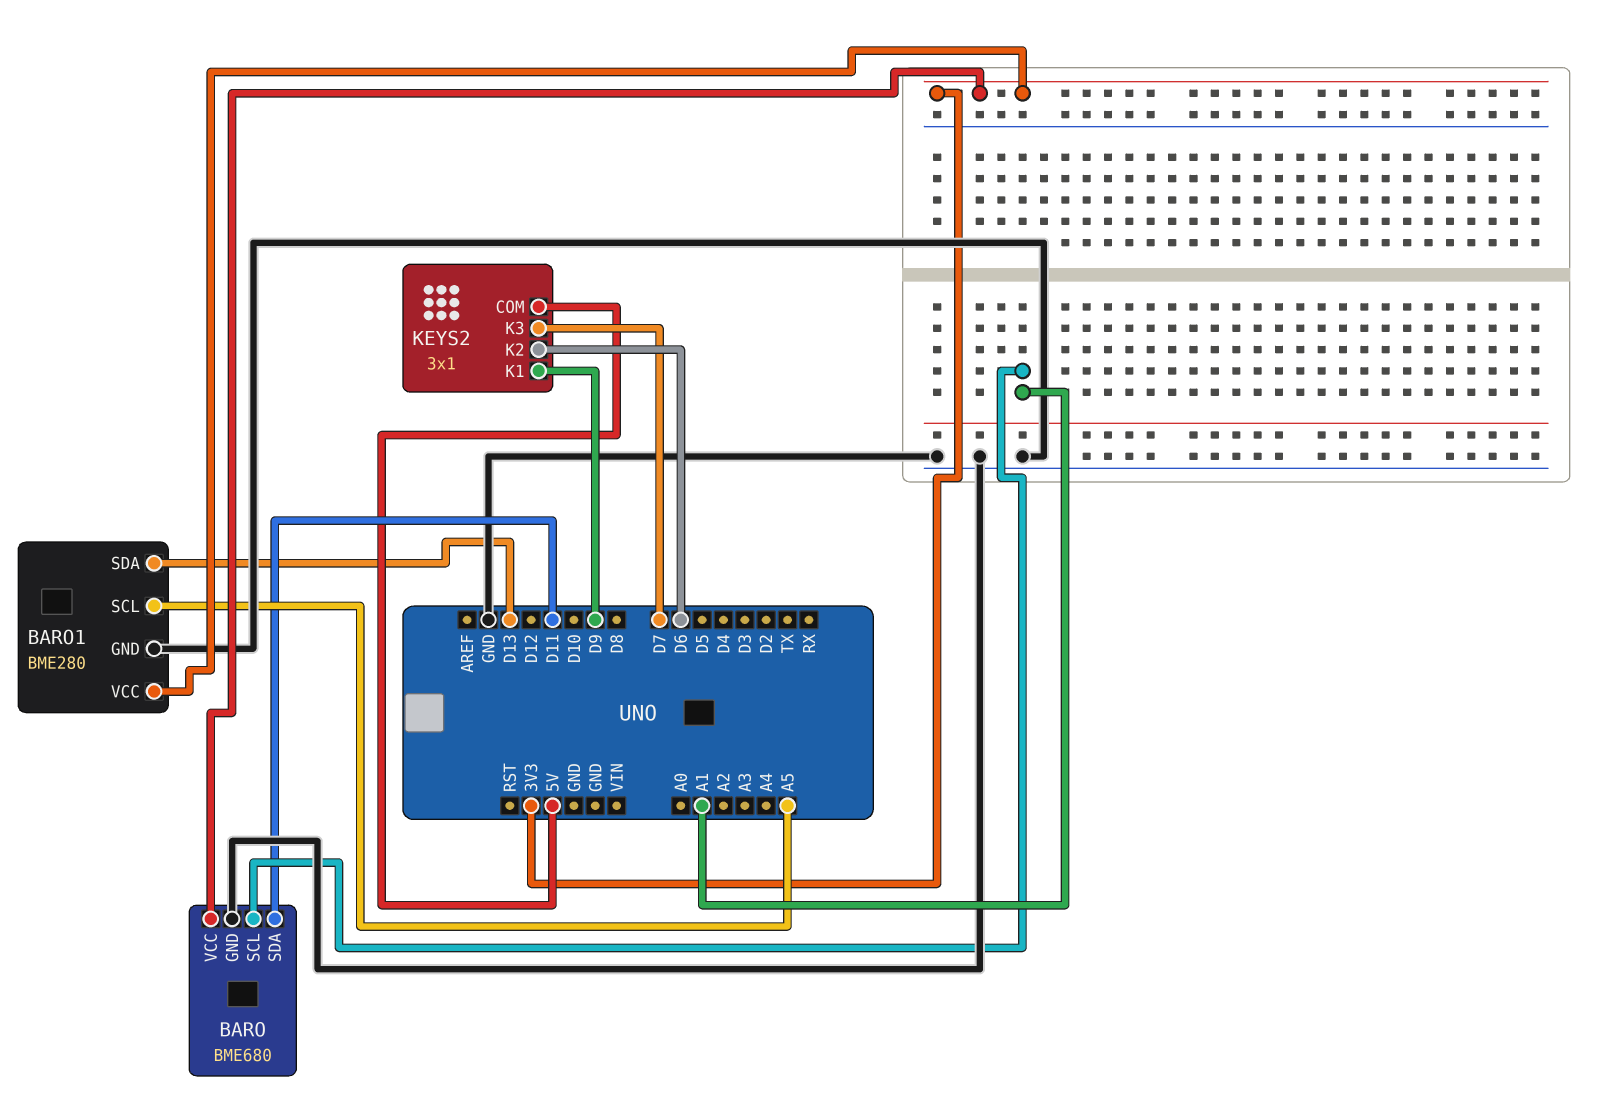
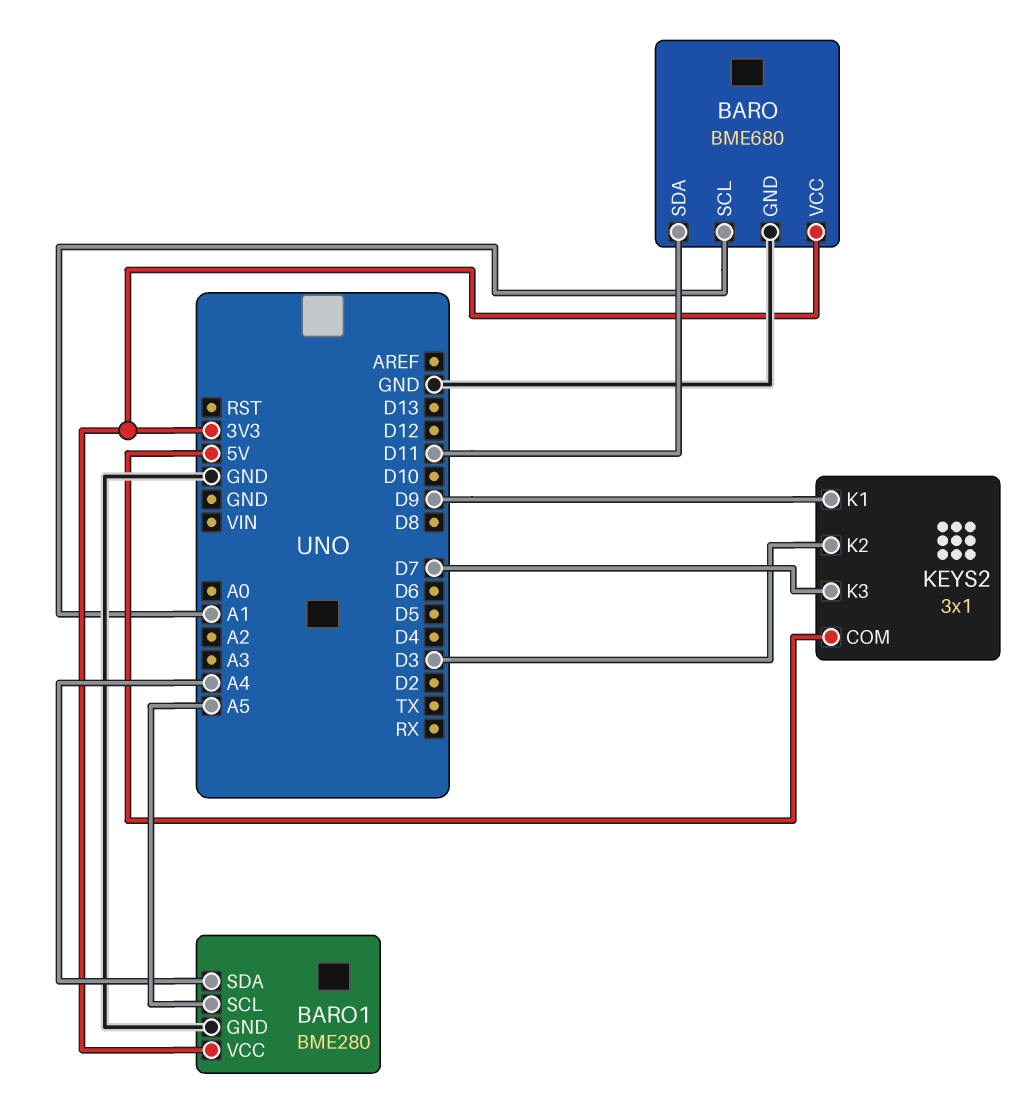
BARO1 pin SDA: D13 -> A4
KEYS2 pin K2: D6 -> D3

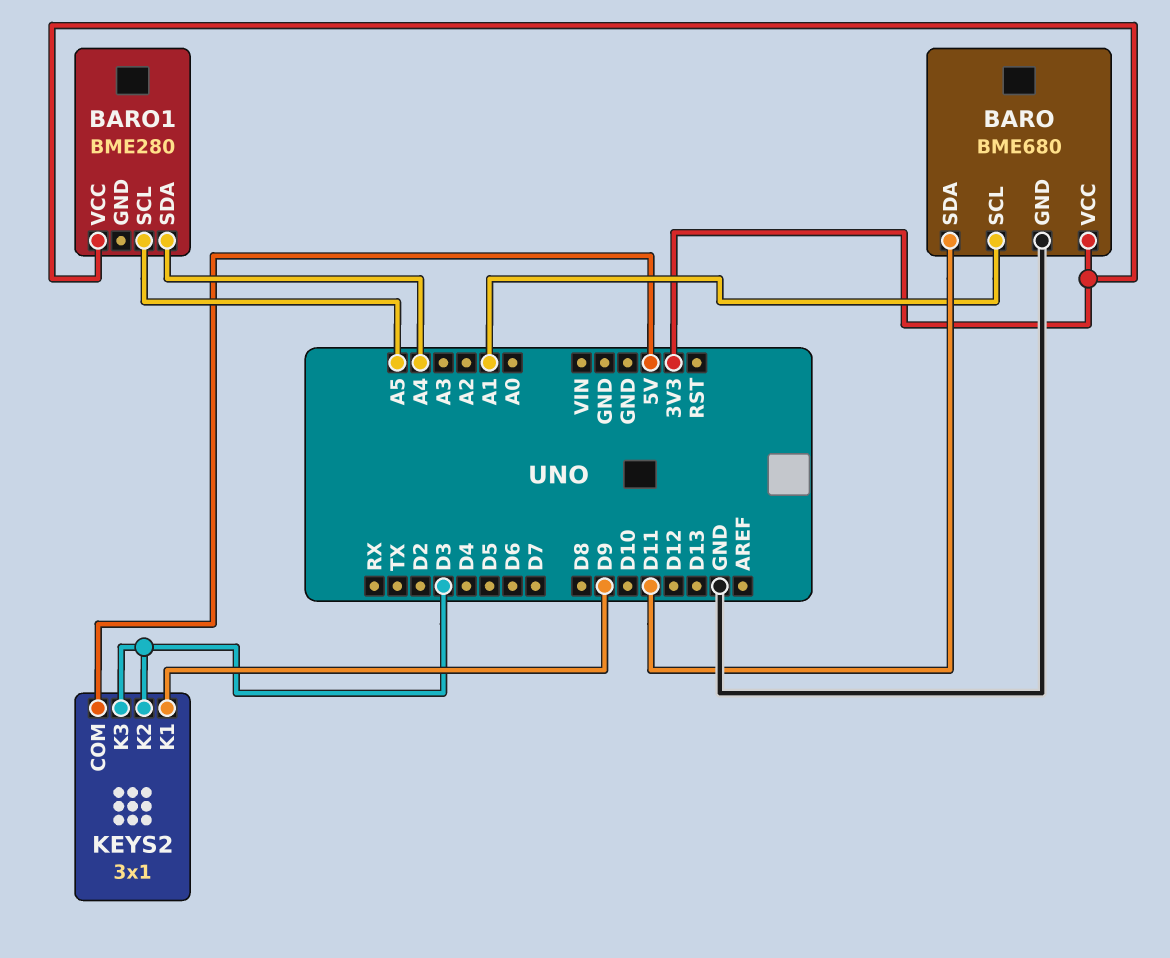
BARO1 pin GND: GND -> none
KEYS2 pin K3: D7 -> D3

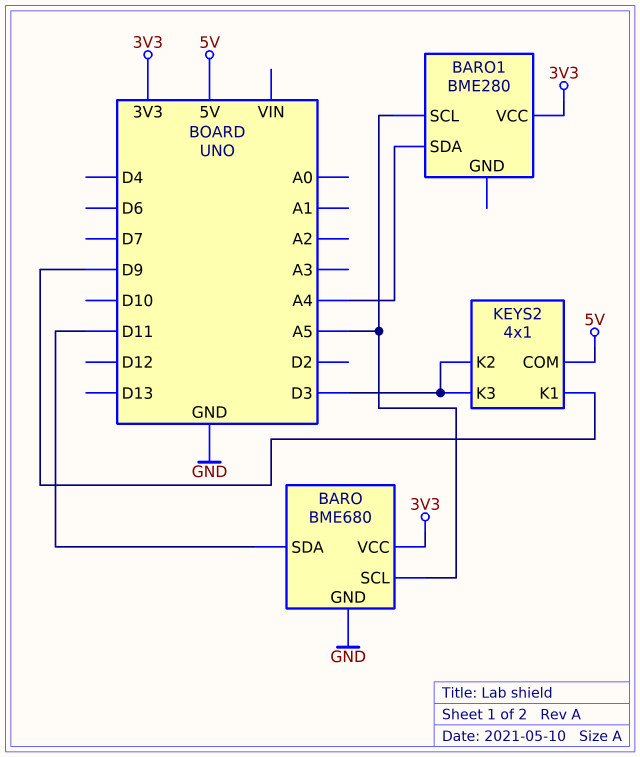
BARO pin SCL: A1 -> A5
KEYS2: 3x1 -> 4x1

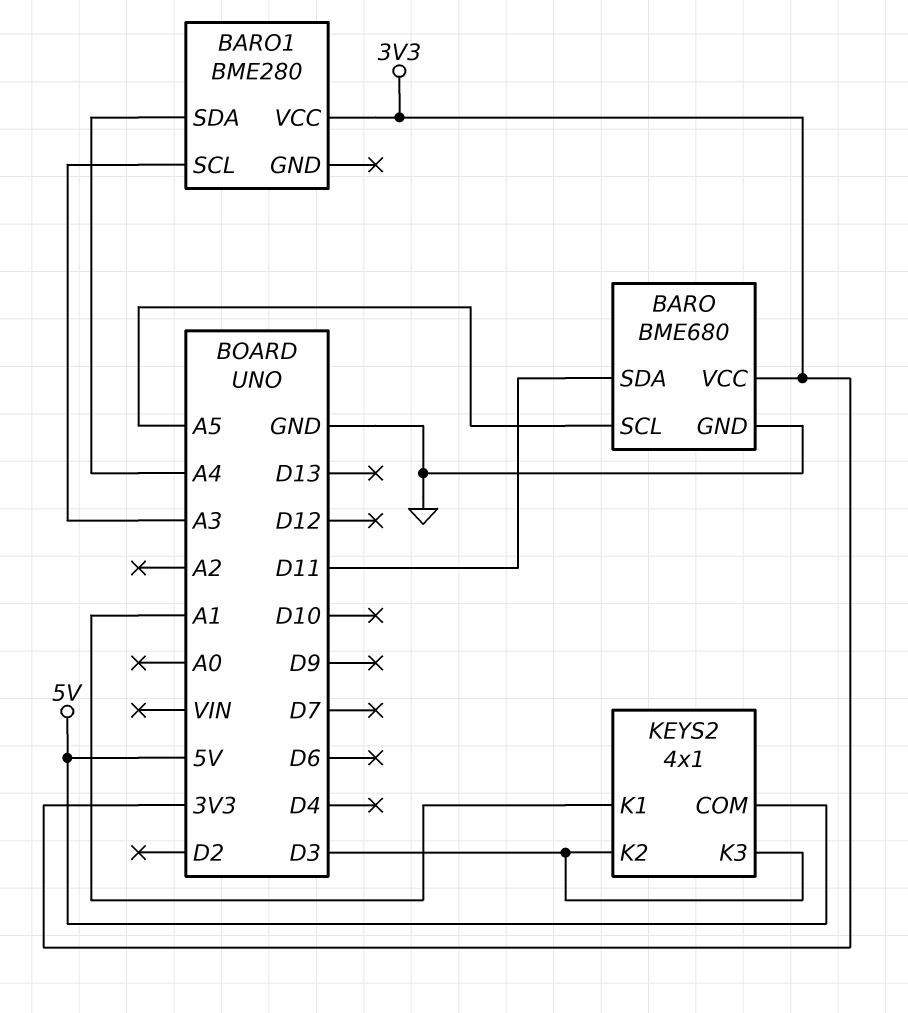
BARO1 pin SCL: A5 -> A3
KEYS2 pin K1: D9 -> A1

